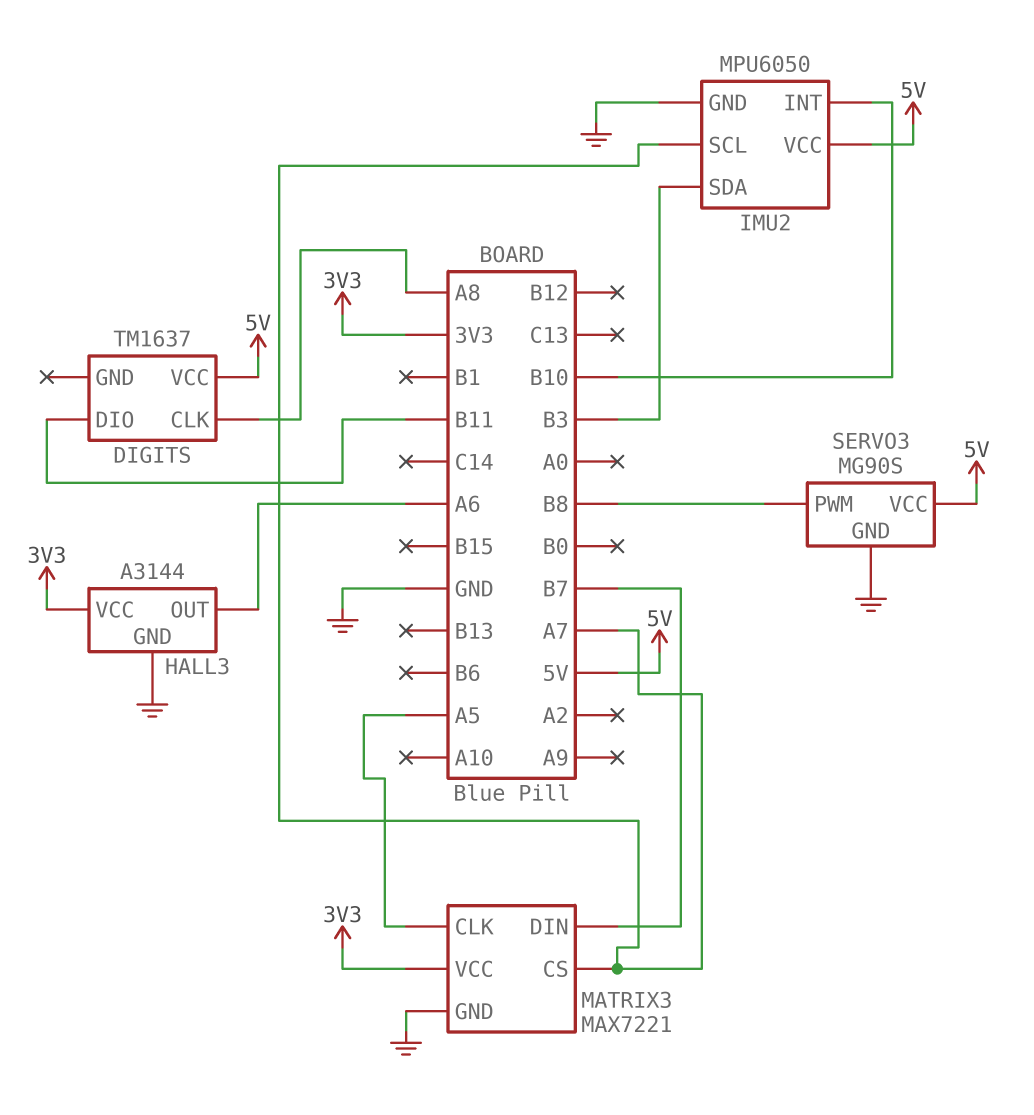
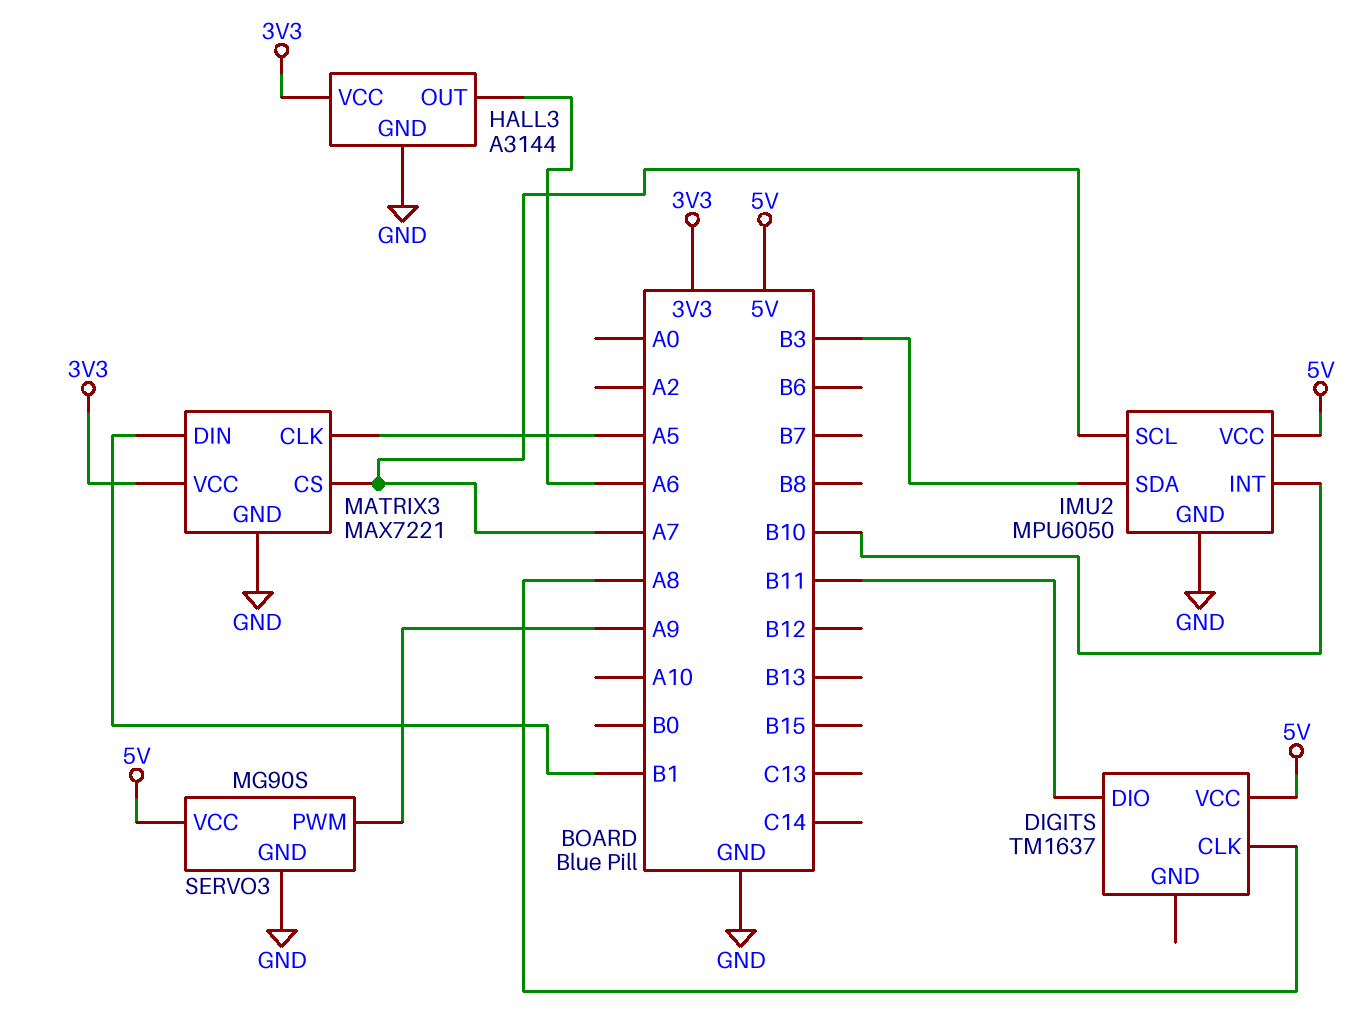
MATRIX3 pin DIN: B7 -> B1
SERVO3 pin PWM: B8 -> A9

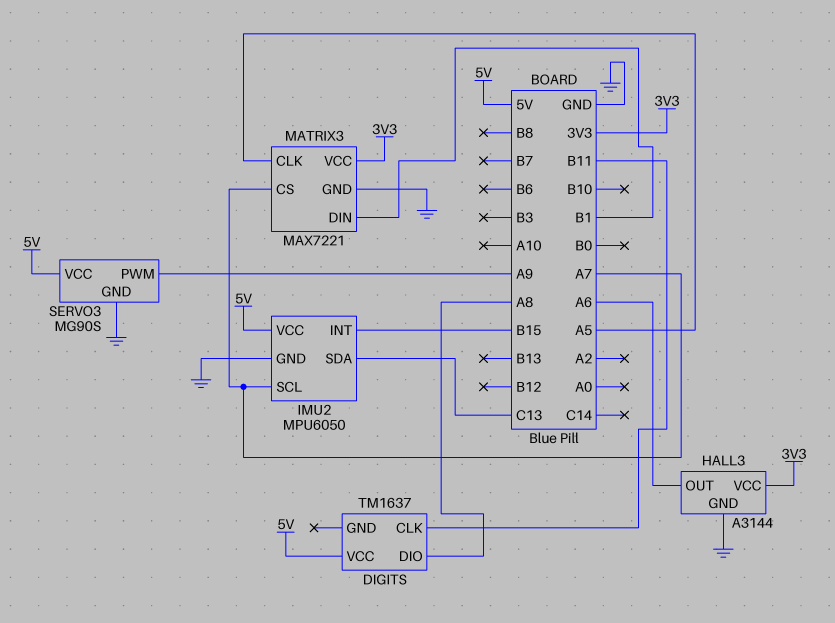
DIGITS pin CLK: A8 -> B11
DIGITS pin DIO: B11 -> A8
IMU2 pin INT: B10 -> B15
IMU2 pin SDA: B3 -> C13

